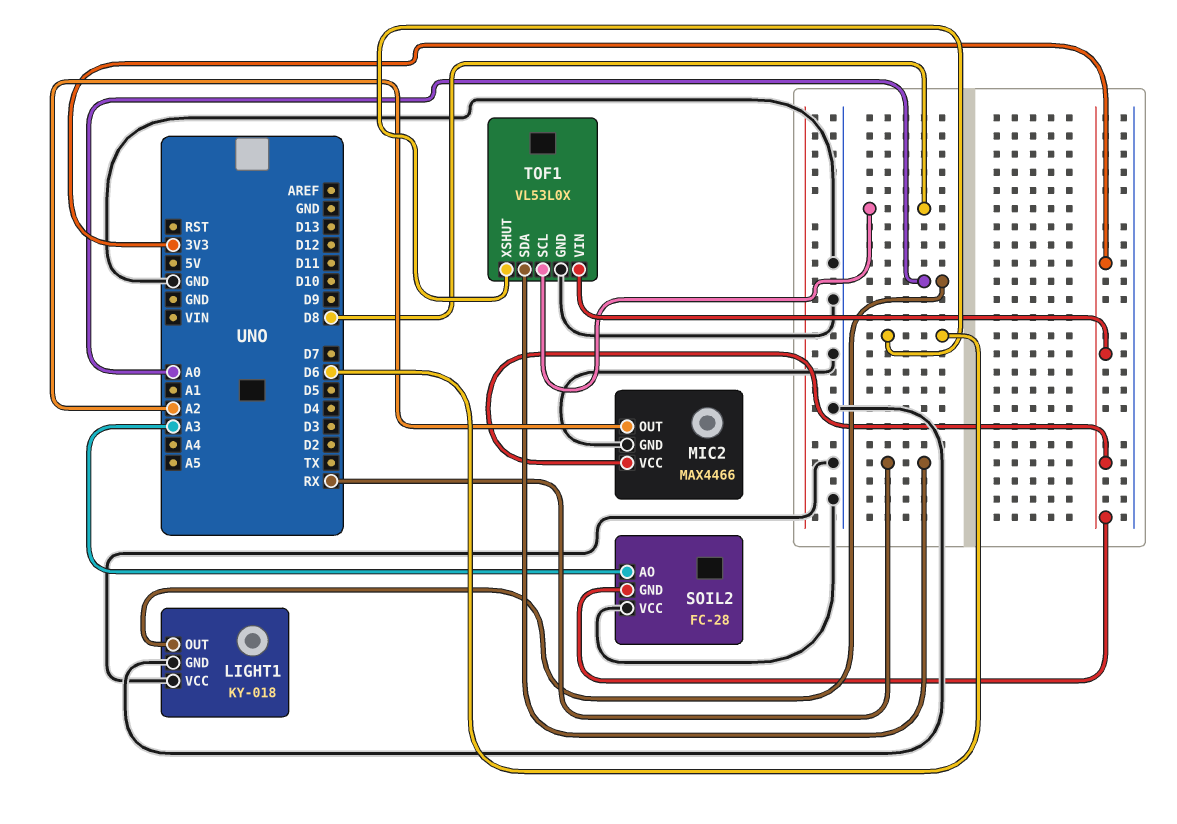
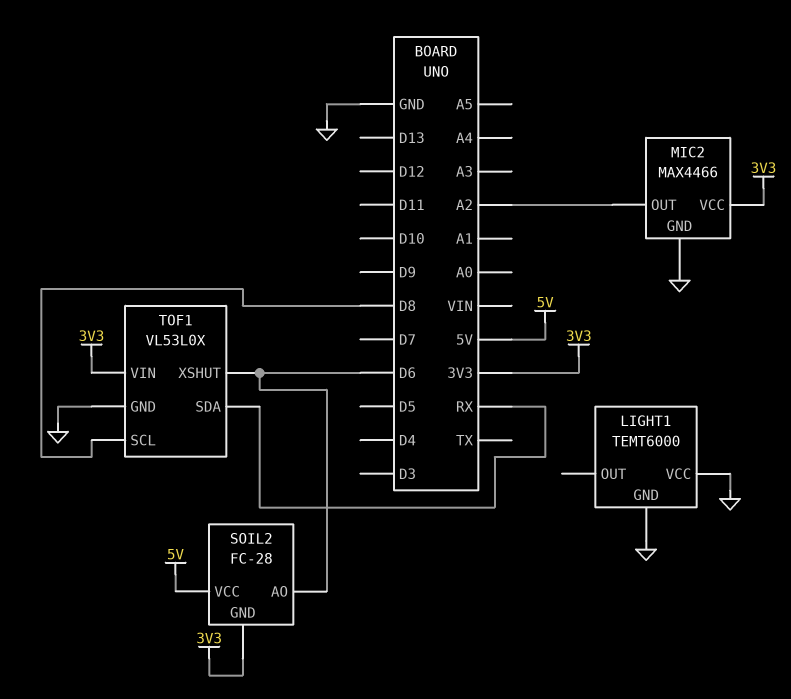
LIGHT1: KY-018 -> TEMT6000
LIGHT1 pin OUT: A0 -> none
SOIL2 pin AO: A3 -> D6
SOIL2 pin VCC: GND -> 5V

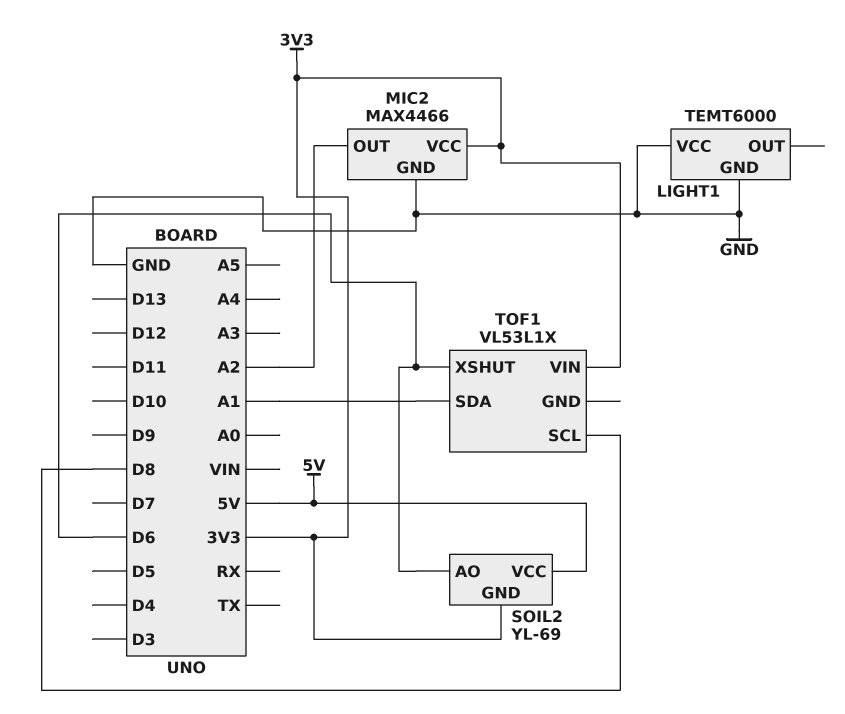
SOIL2: FC-28 -> YL-69
TOF1: VL53L0X -> VL53L1X
TOF1 pin GND: GND -> none
TOF1 pin SDA: RX -> A1

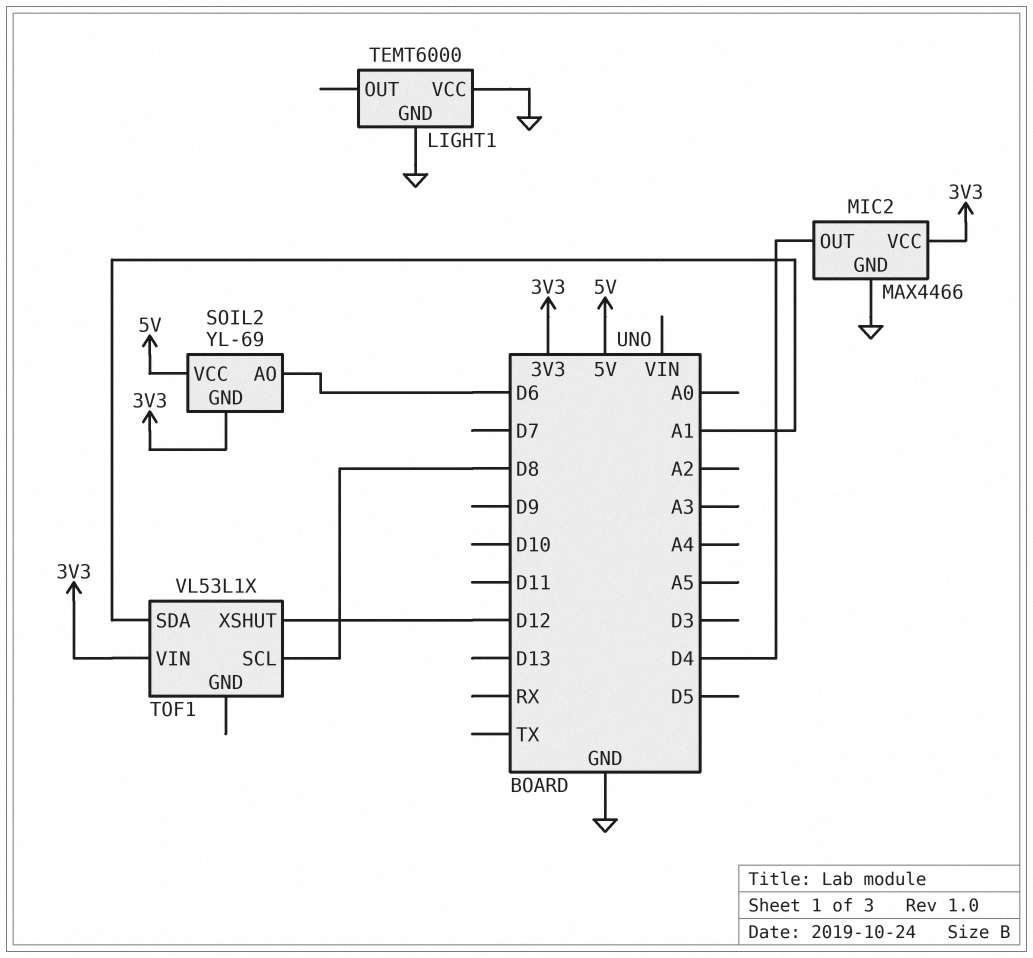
MIC2 pin OUT: A2 -> D4
TOF1 pin XSHUT: D6 -> D12

